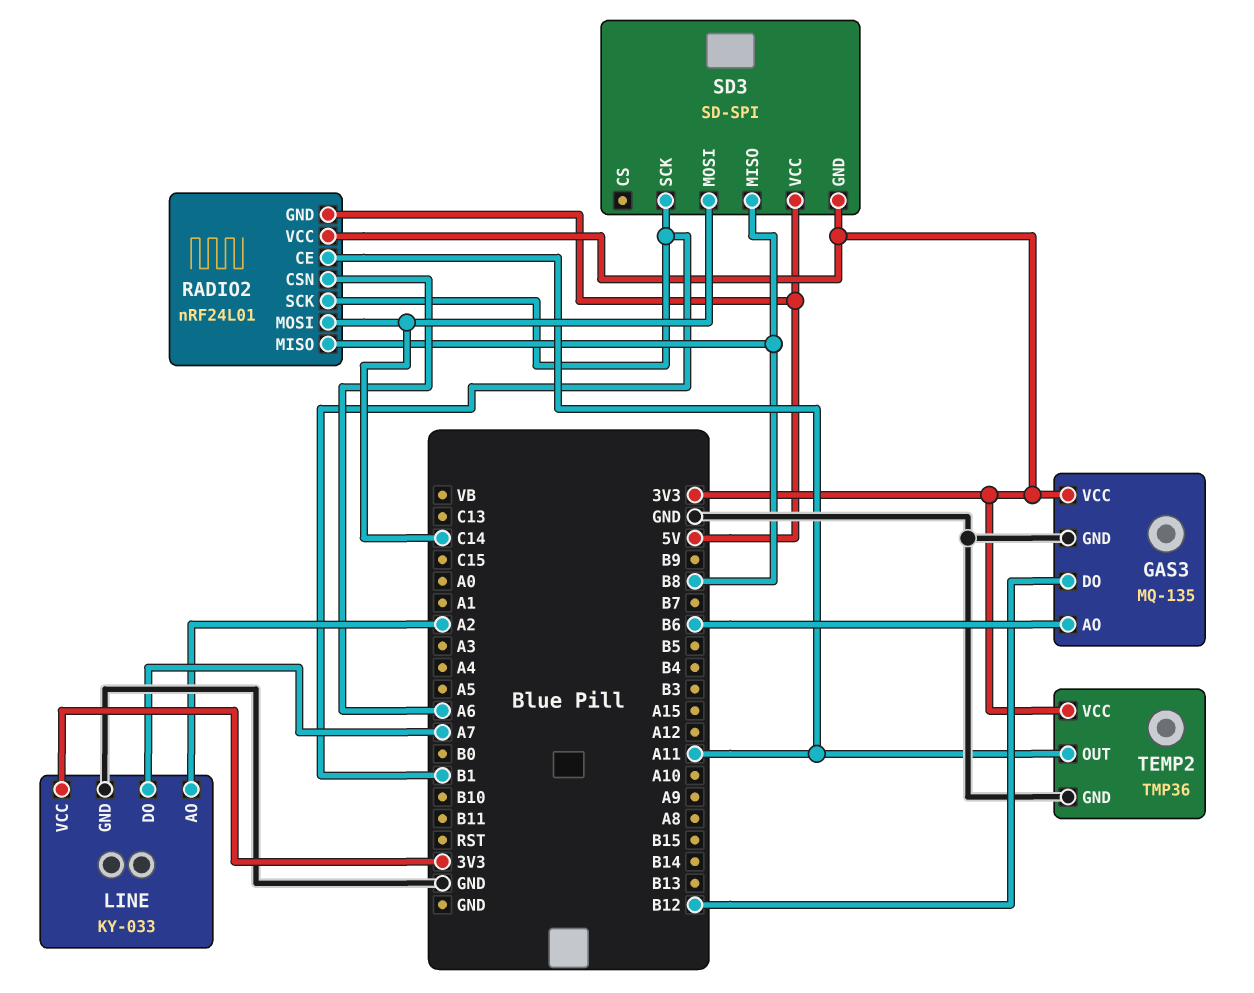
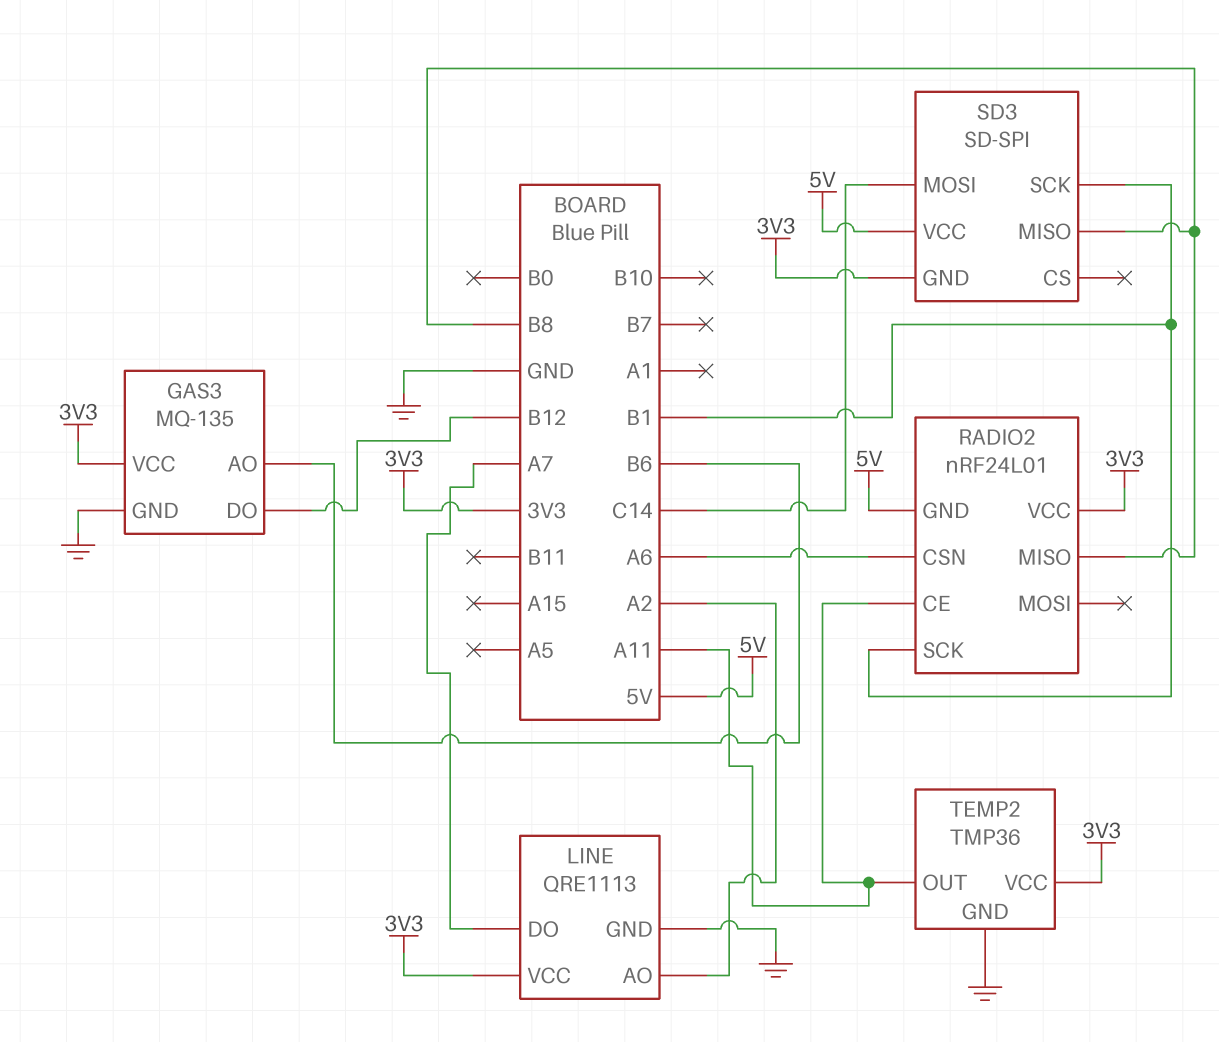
LINE: KY-033 -> QRE1113
RADIO2 pin MOSI: C14 -> none

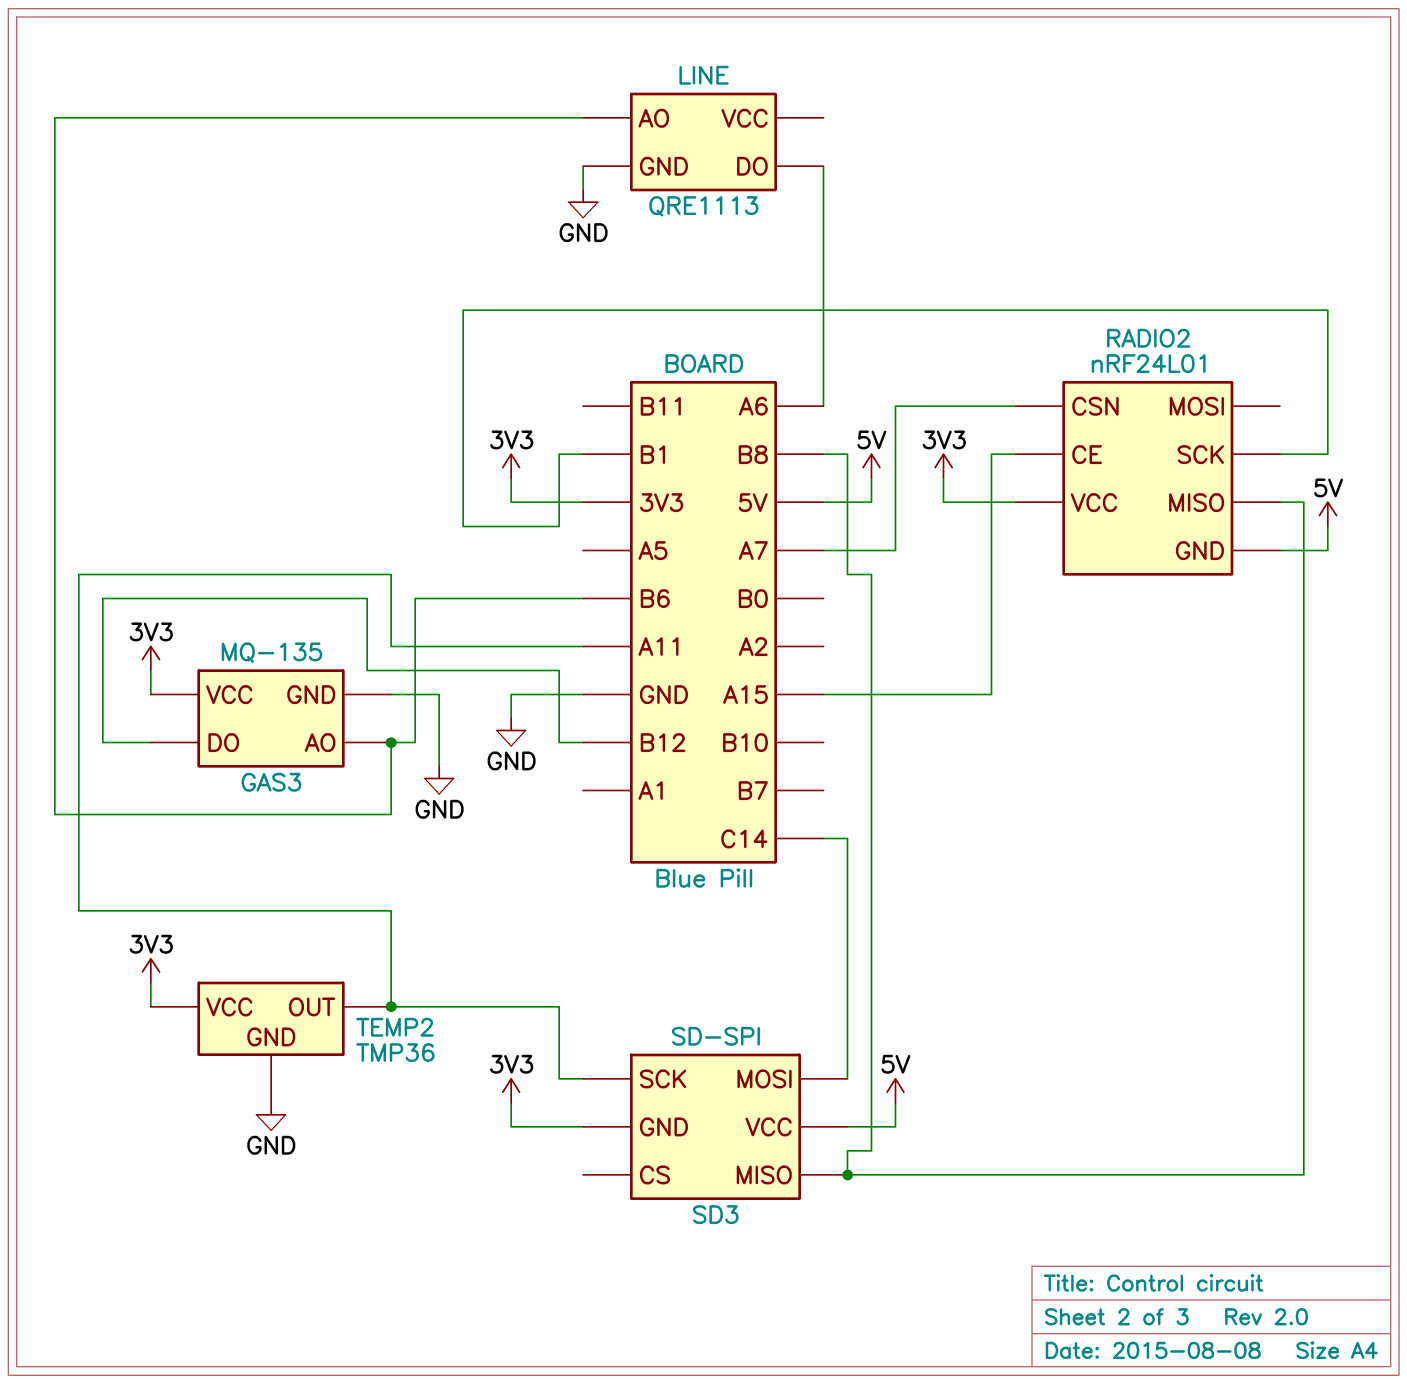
LINE pin AO: A2 -> B6
LINE pin DO: A7 -> A6
LINE pin VCC: 3V3 -> none
RADIO2 pin CE: A11 -> A15
RADIO2 pin CSN: A6 -> A7
SD3 pin SCK: B1 -> A11

